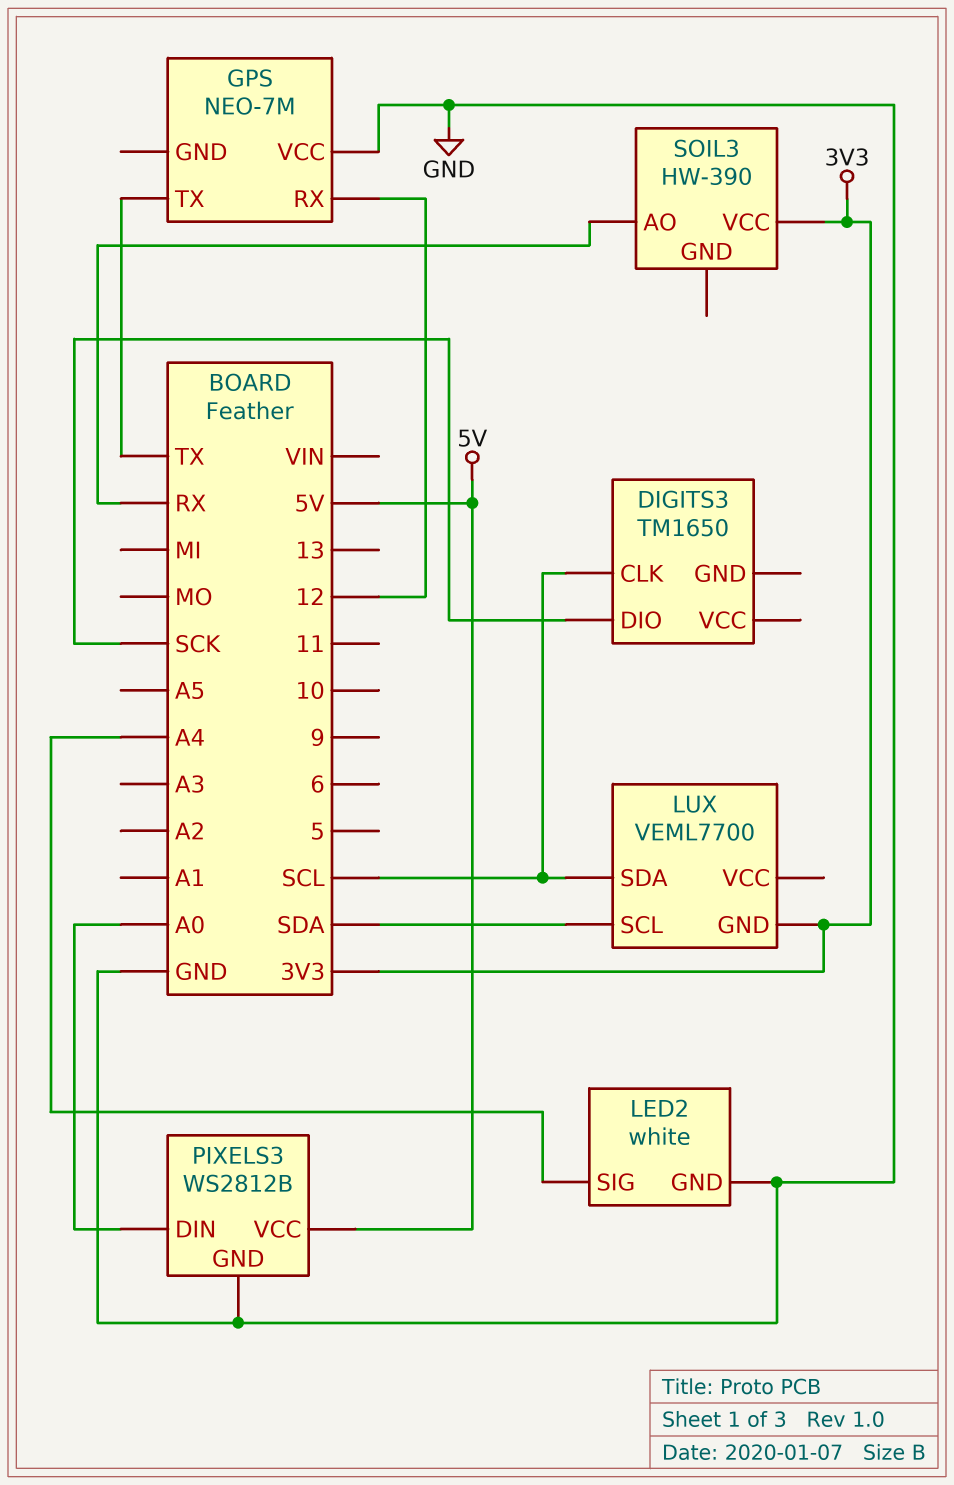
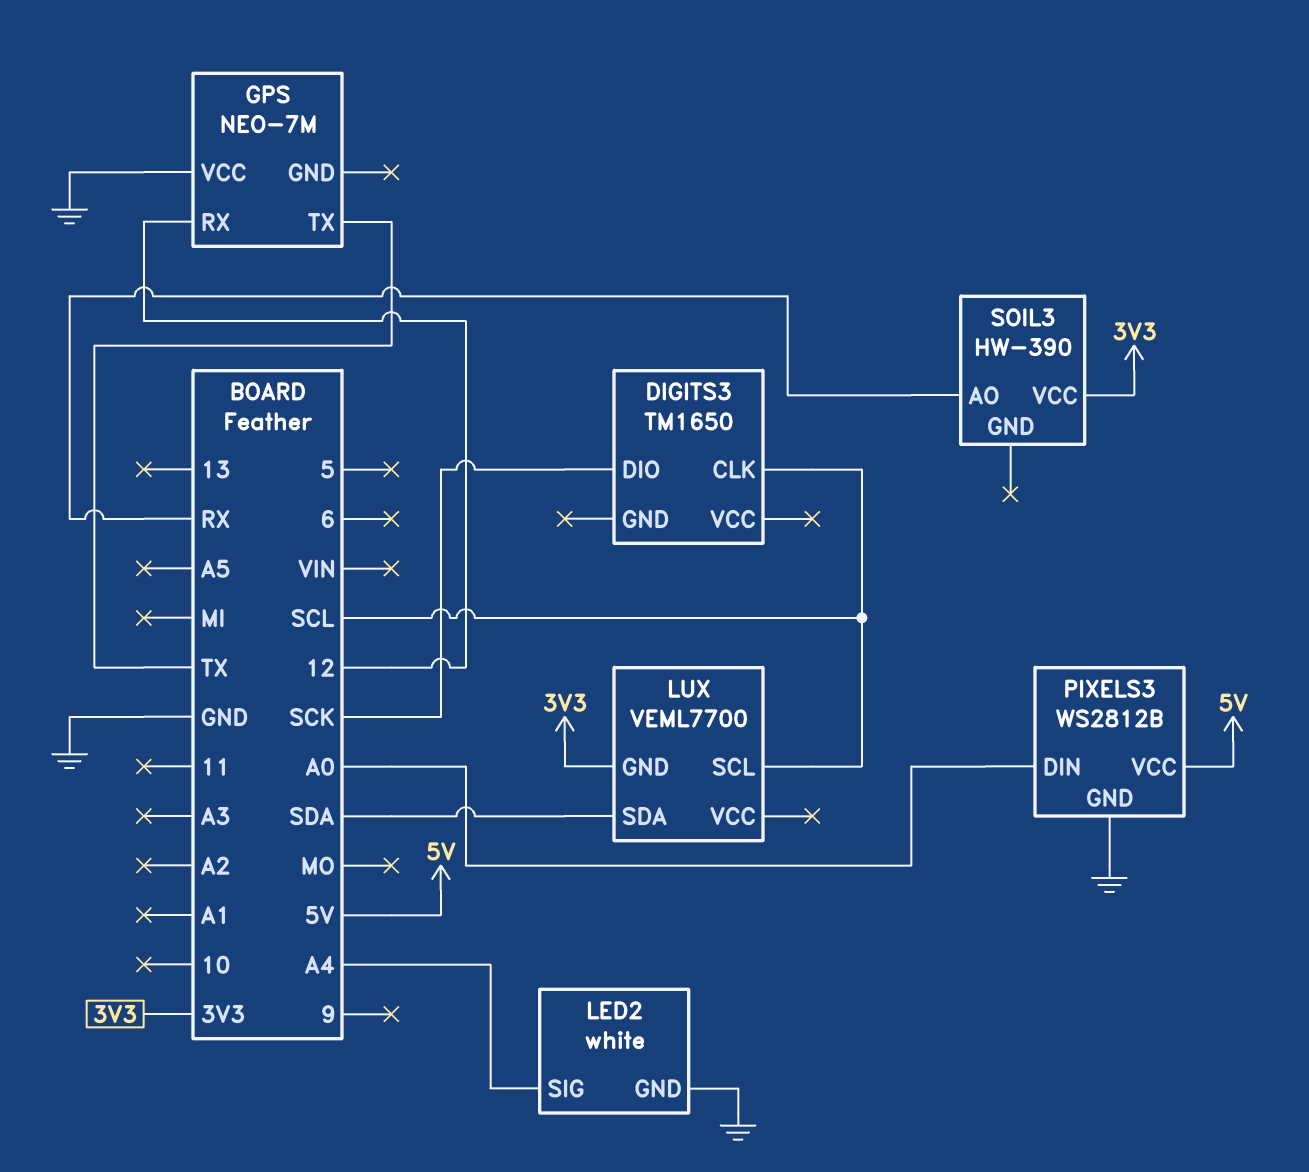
LUX pin SCL: SDA -> SCL
LUX pin SDA: SCL -> SDA

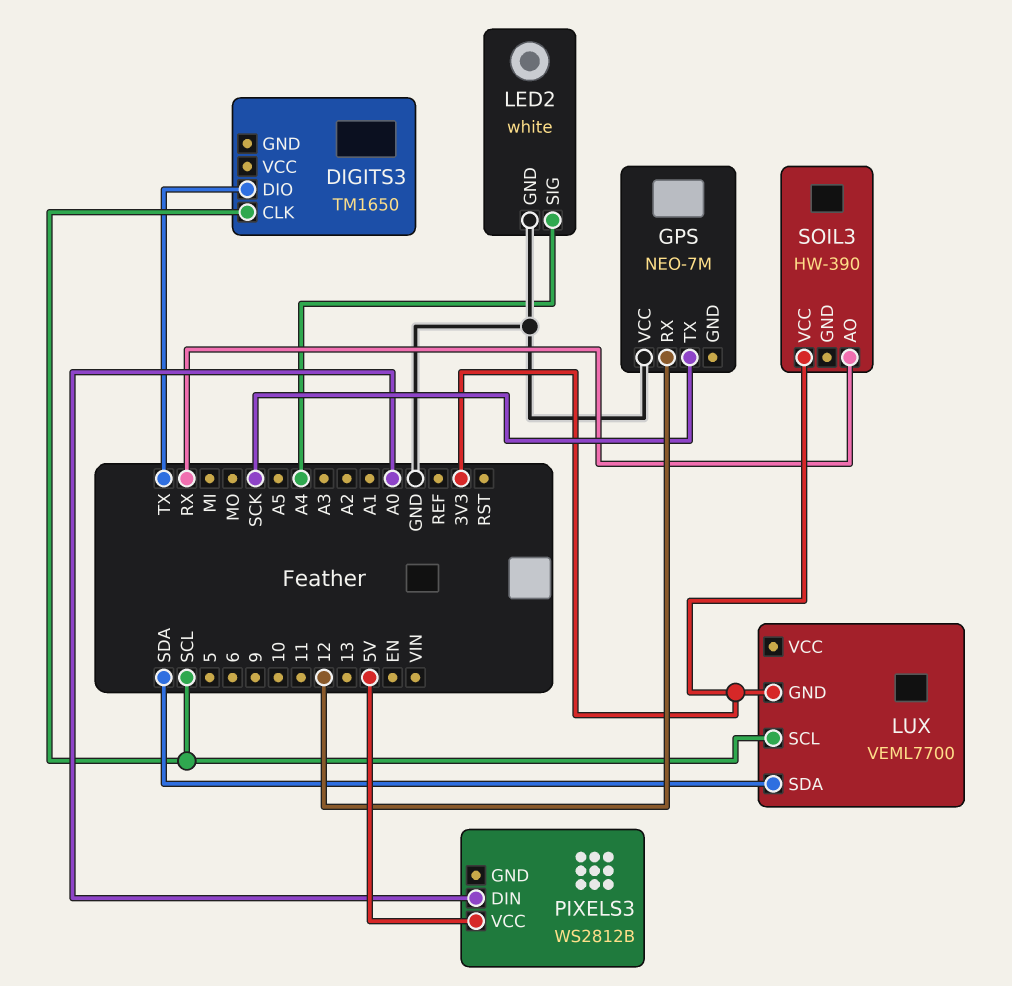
DIGITS3 pin DIO: SCK -> TX
GPS pin TX: TX -> SCK
PIXELS3 pin GND: GND -> none

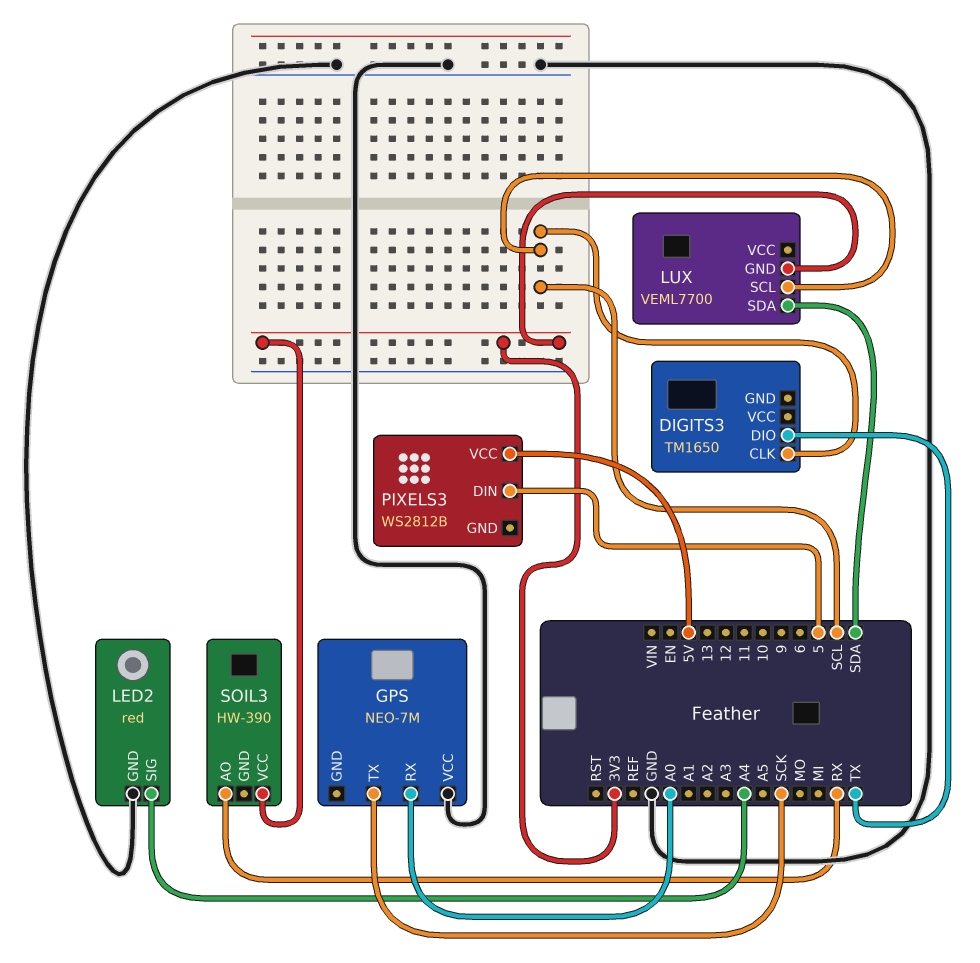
GPS pin RX: 12 -> A0
LED2: white -> red
PIXELS3 pin DIN: A0 -> 5

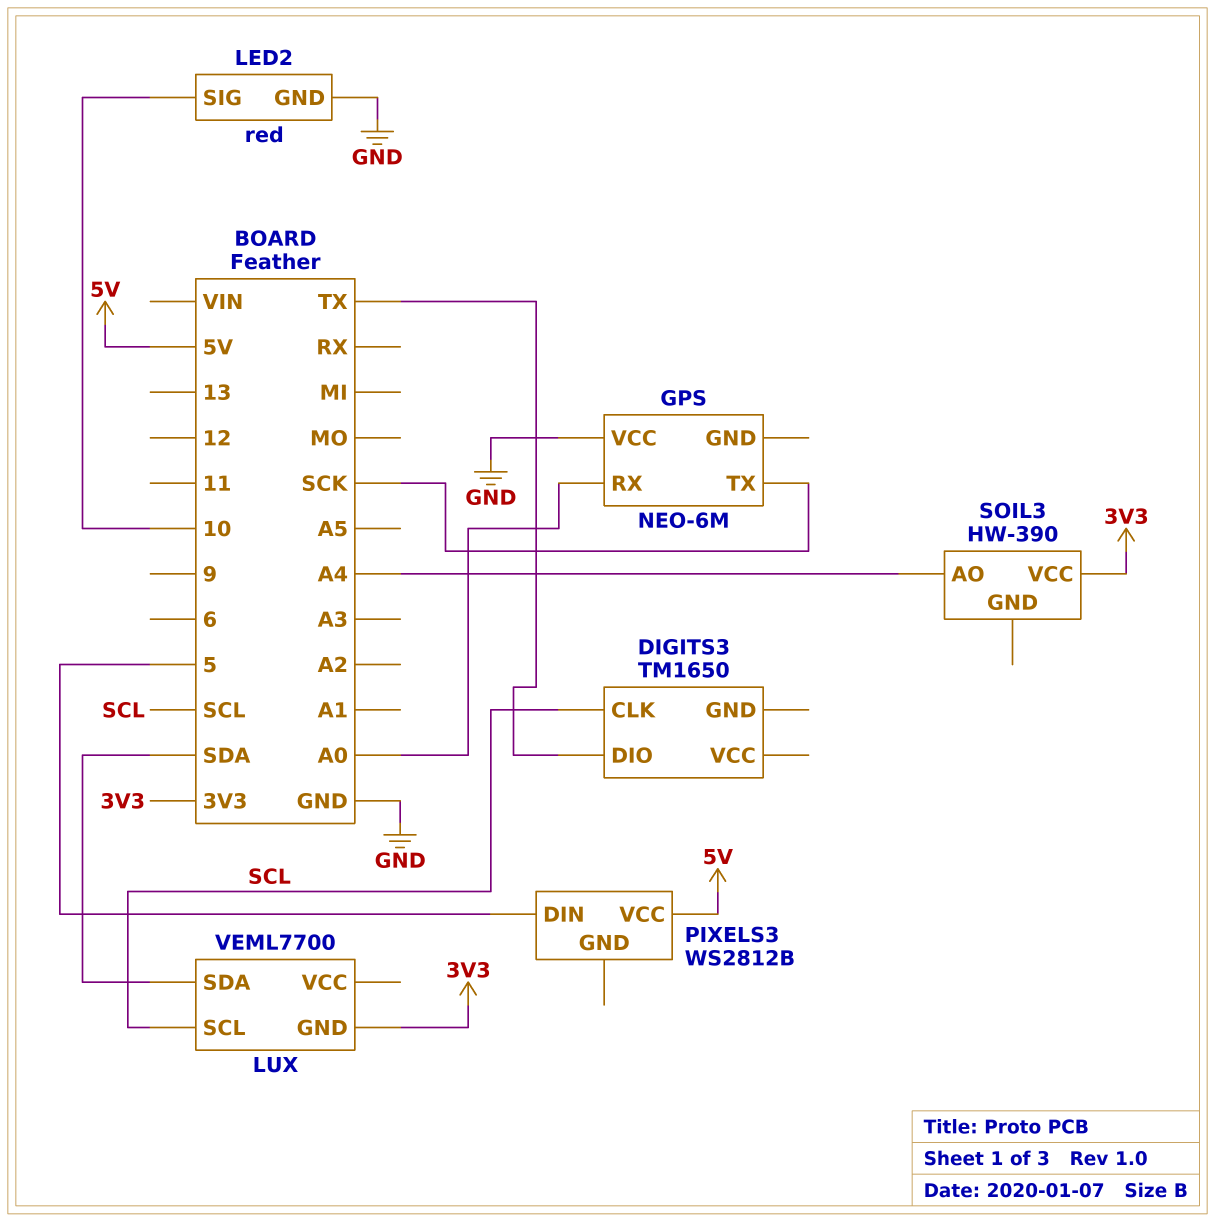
GPS: NEO-7M -> NEO-6M
LED2 pin SIG: A4 -> 10
SOIL3 pin AO: RX -> A4

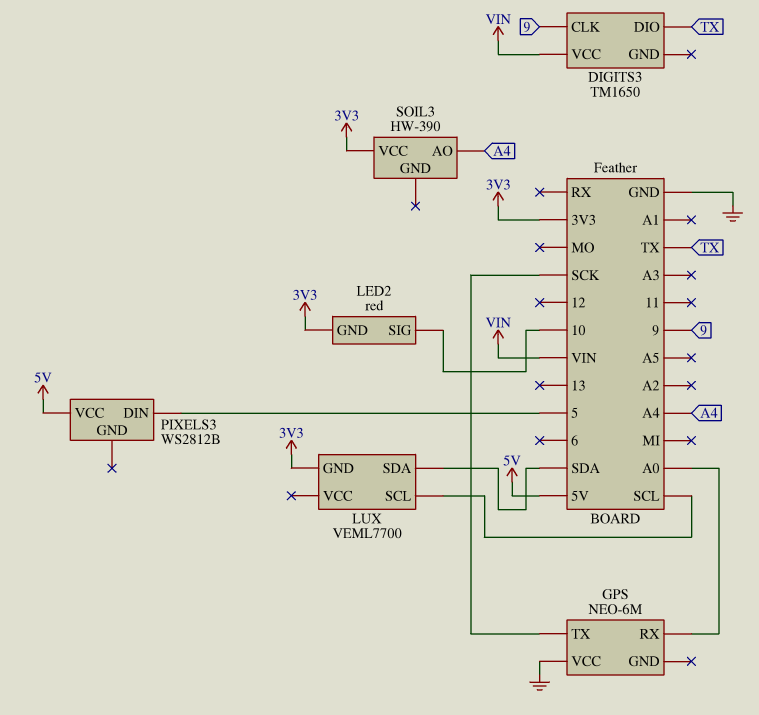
DIGITS3 pin CLK: SCL -> 9
DIGITS3 pin VCC: none -> VIN
LED2 pin GND: GND -> 3V3

